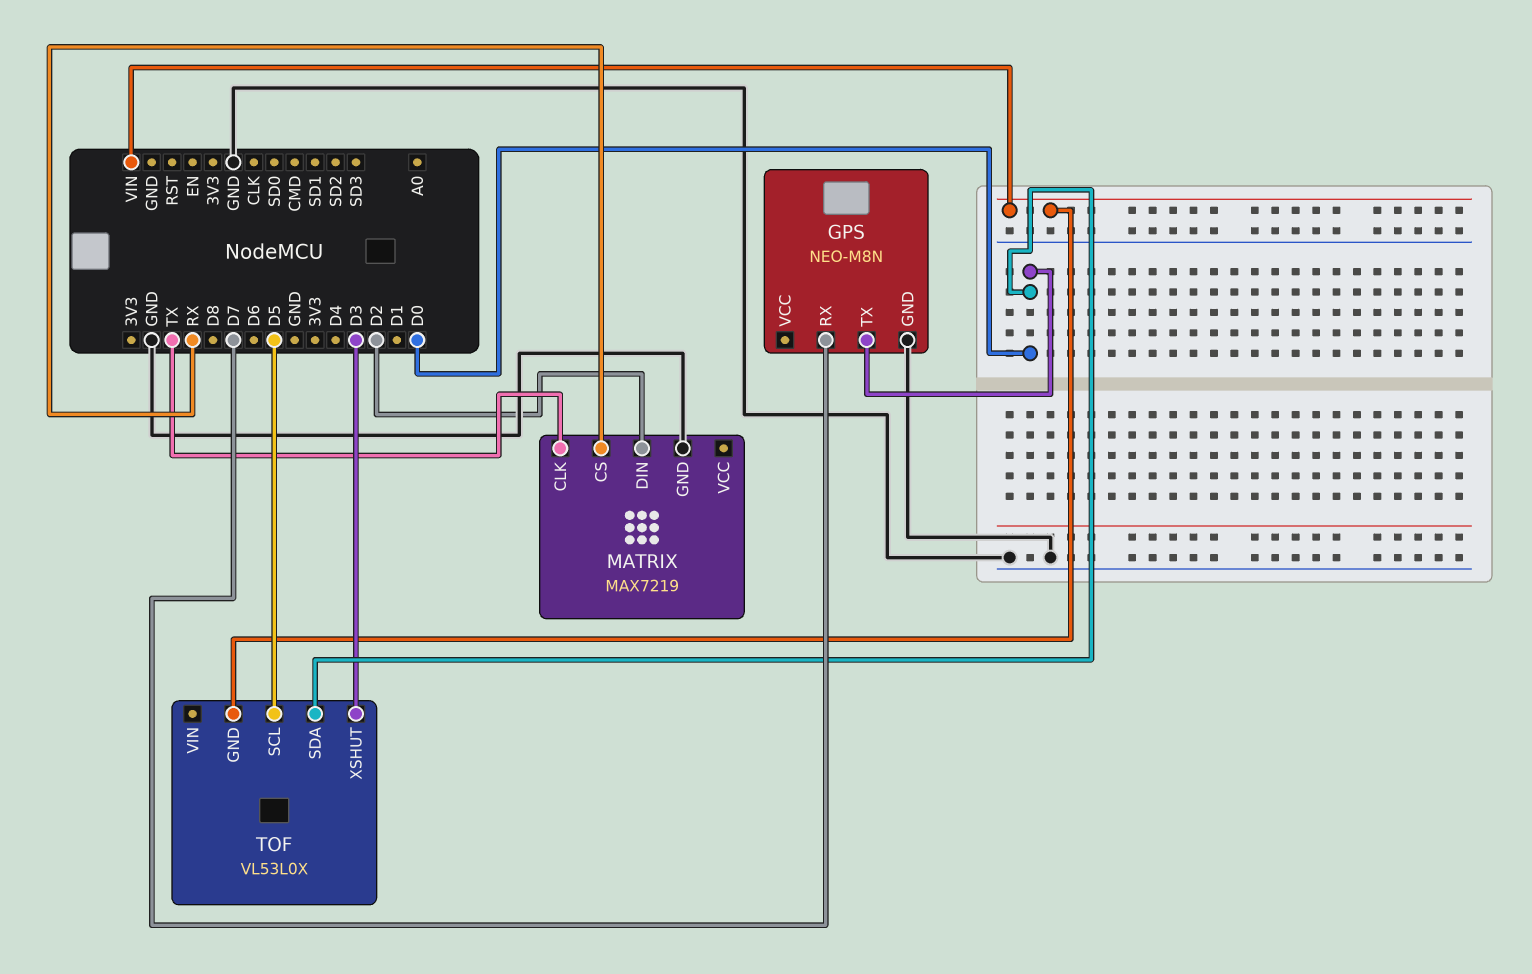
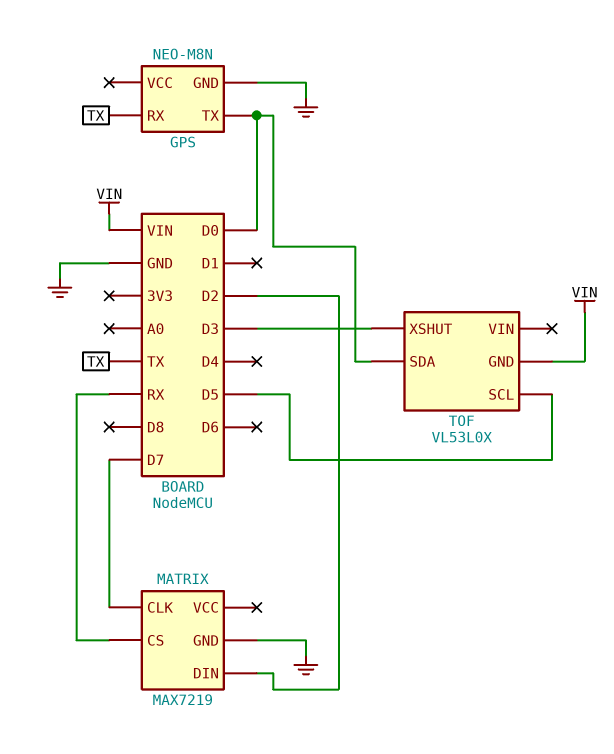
GPS pin RX: D7 -> TX
MATRIX pin CLK: TX -> D7

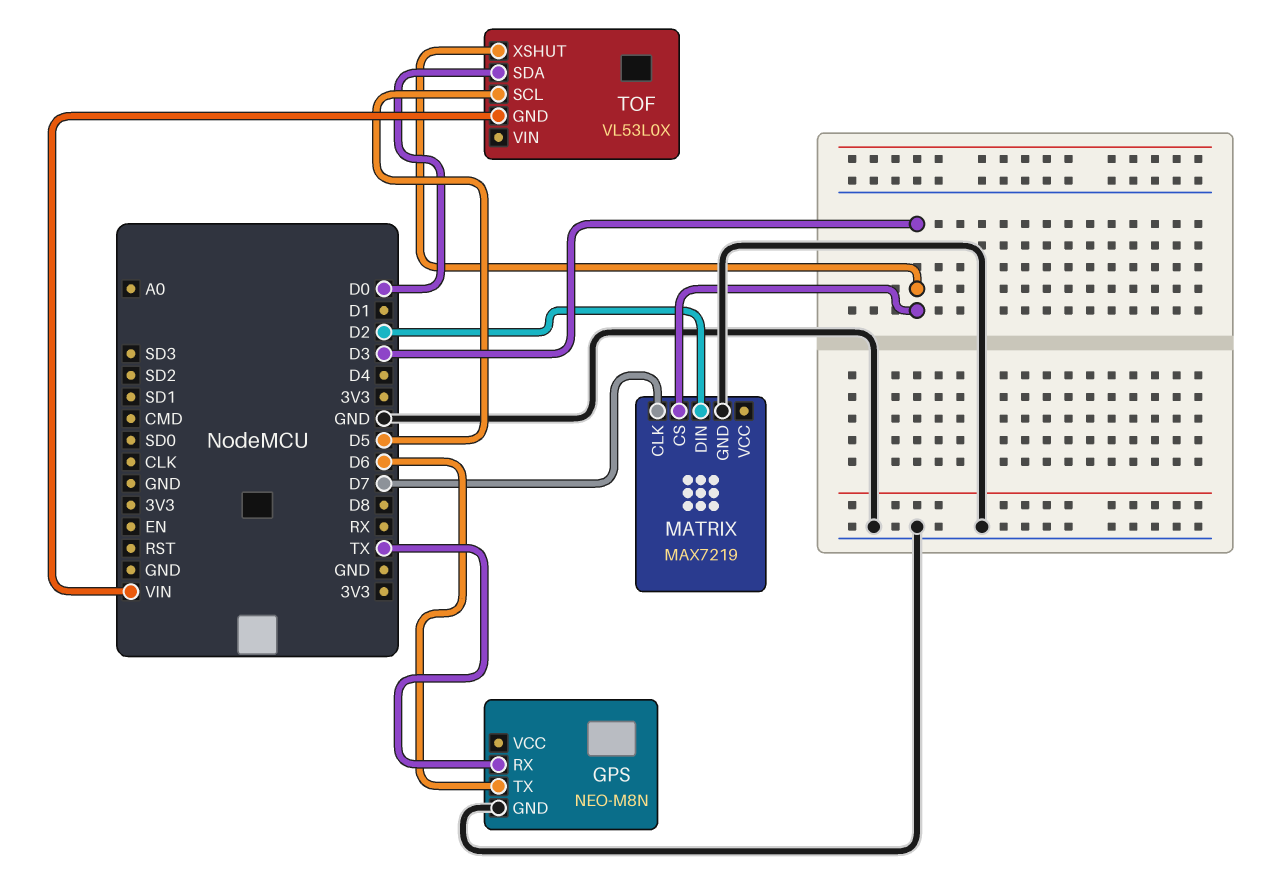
GPS pin TX: D0 -> D6
MATRIX pin CS: RX -> D3

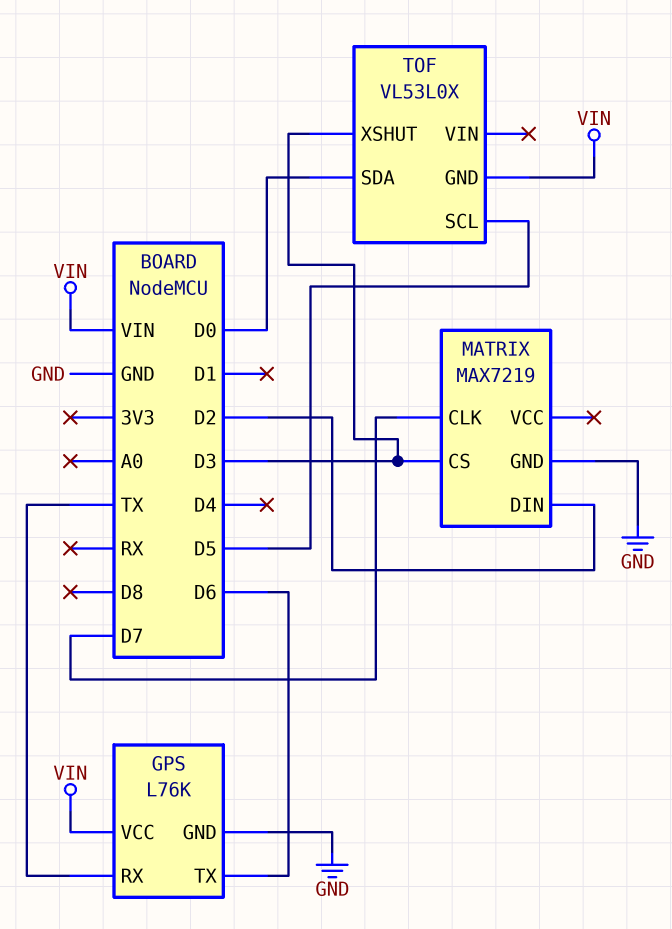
GPS: NEO-M8N -> L76K
GPS pin VCC: none -> VIN

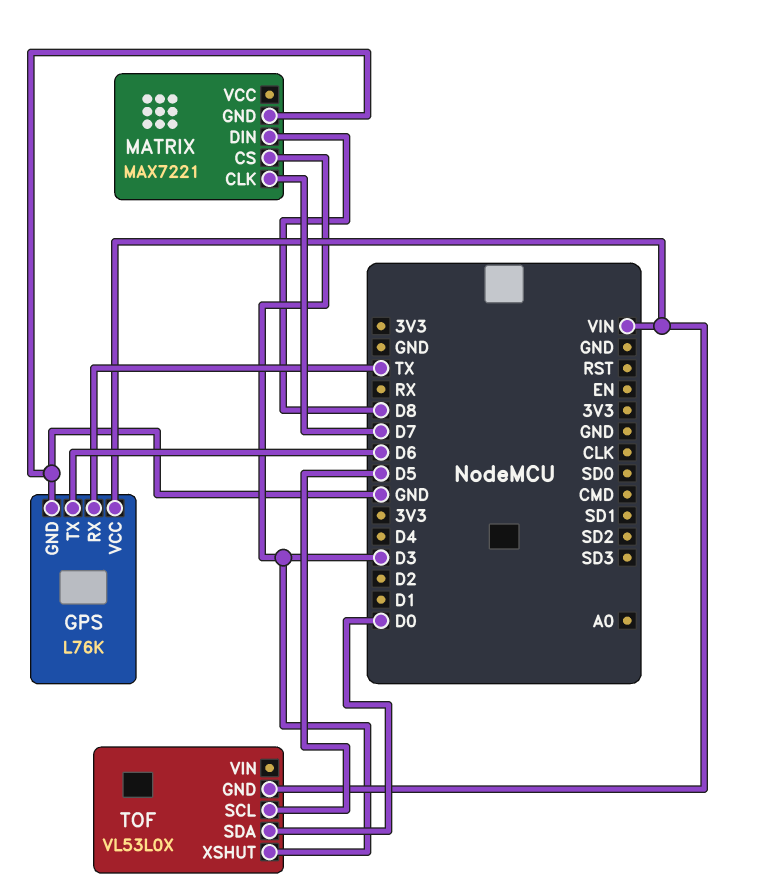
MATRIX: MAX7219 -> MAX7221
MATRIX pin DIN: D2 -> D8

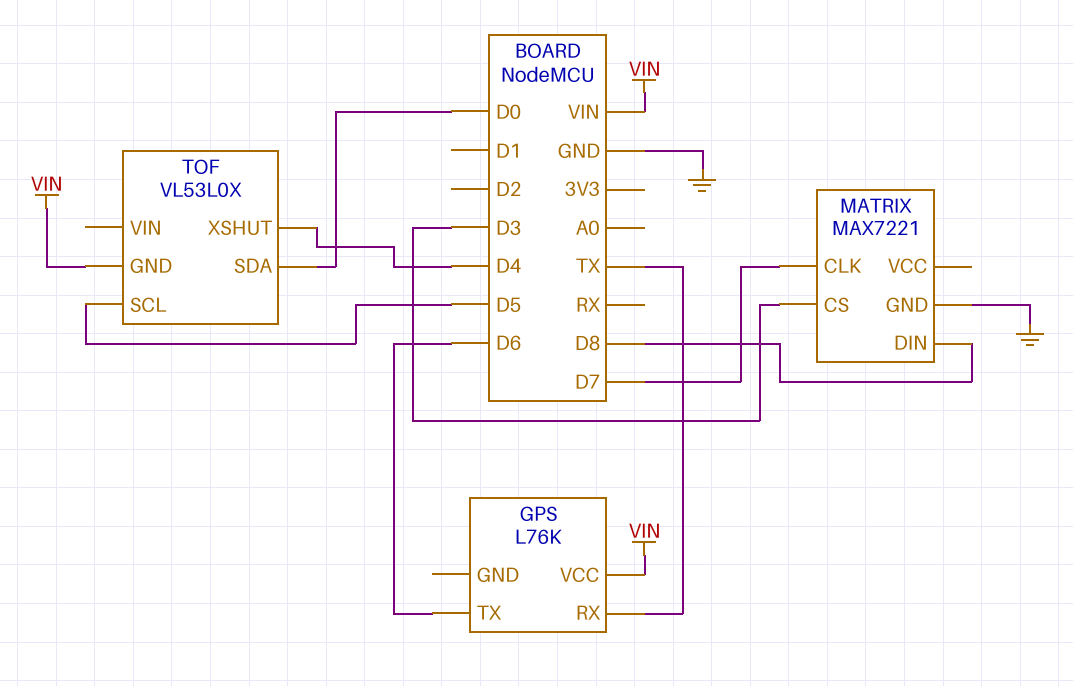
GPS pin GND: GND -> none
TOF pin XSHUT: D3 -> D4

